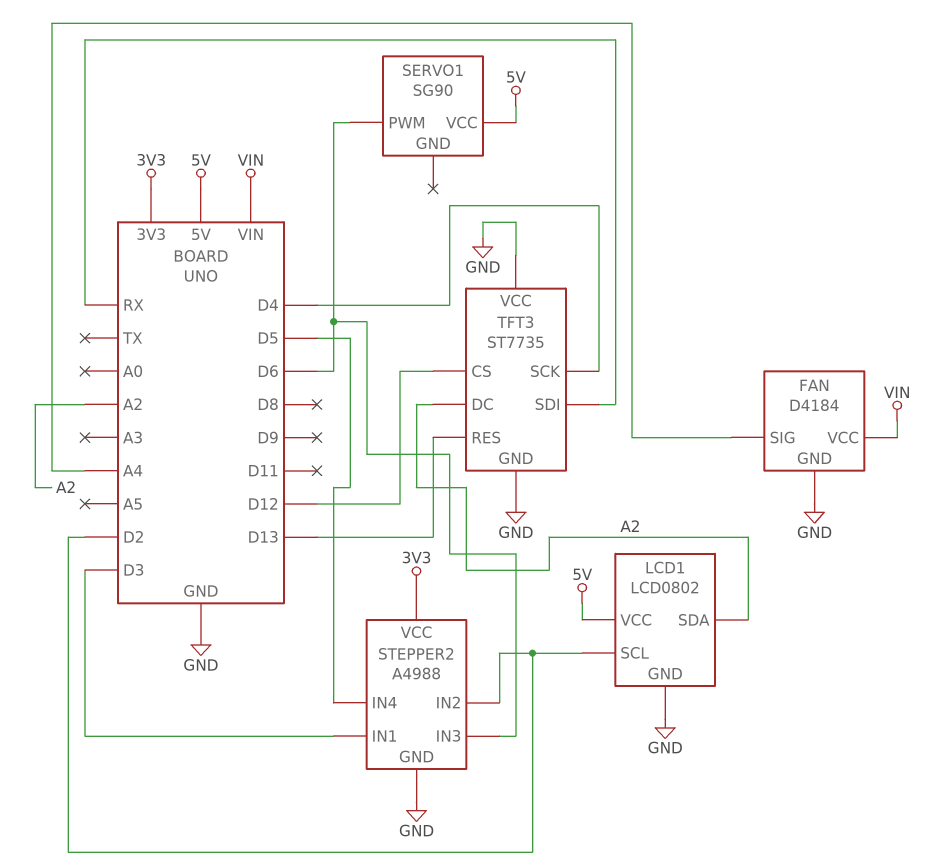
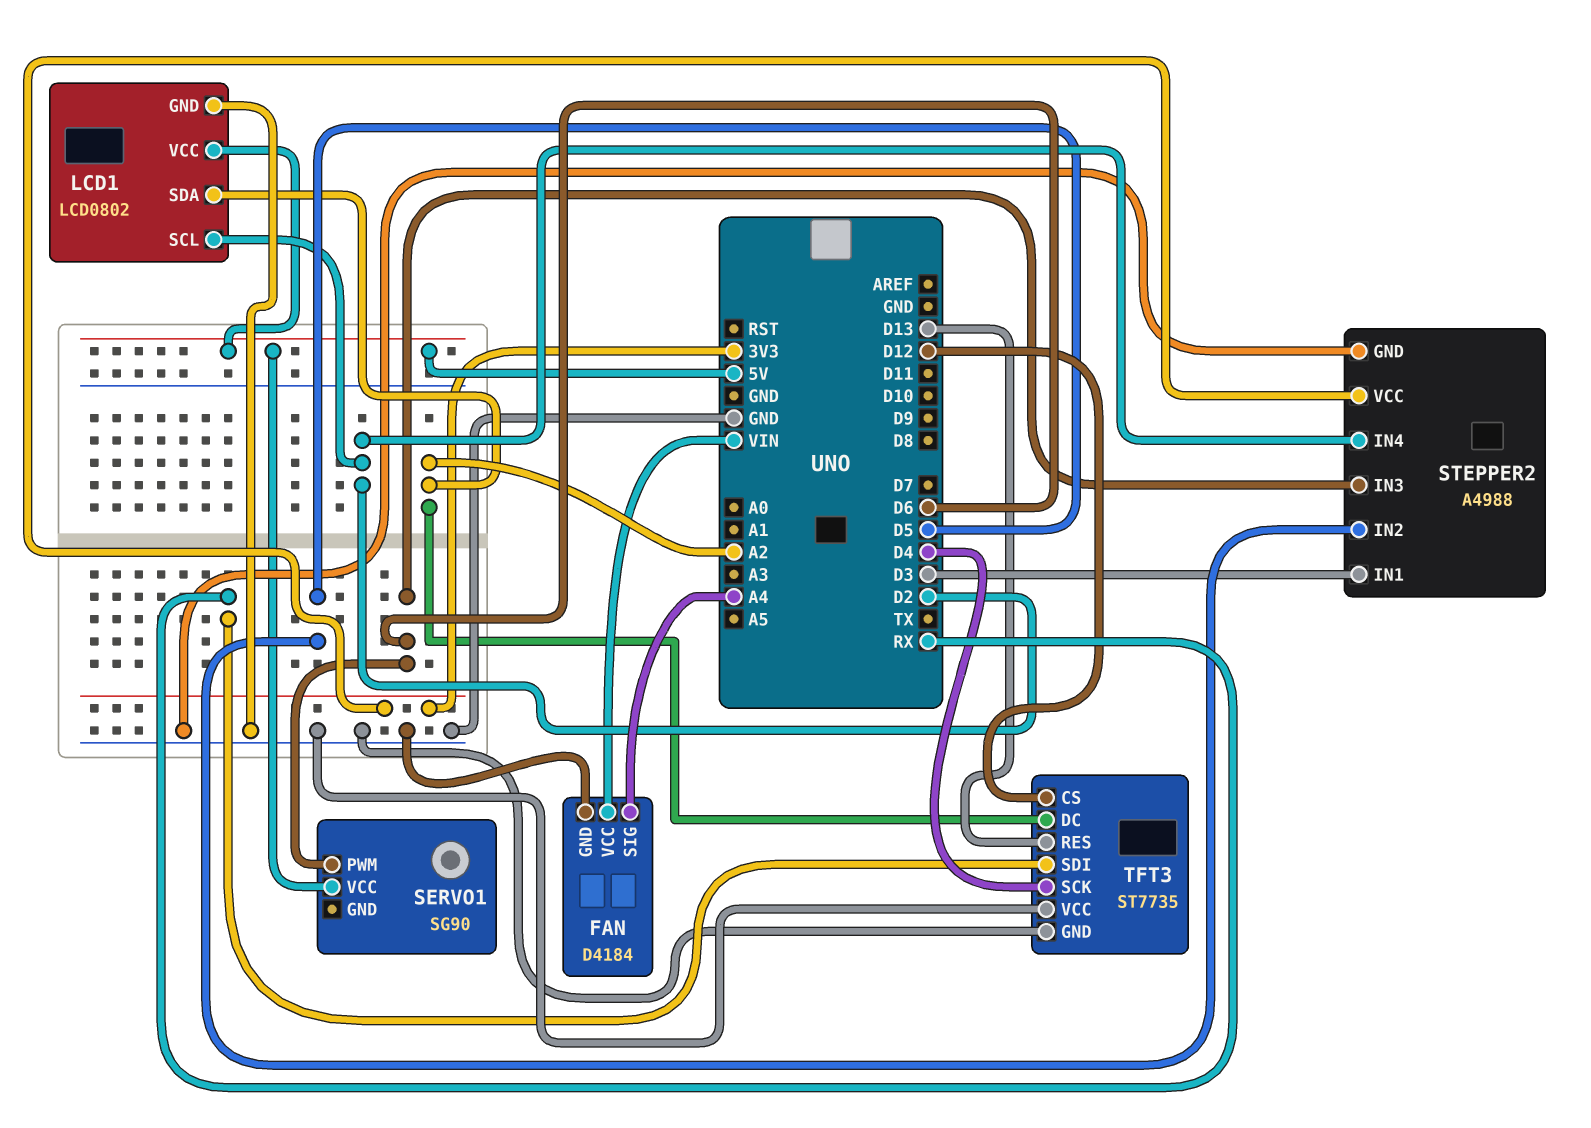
STEPPER2 pin IN2: D2 -> D5
STEPPER2 pin IN4: D5 -> D2

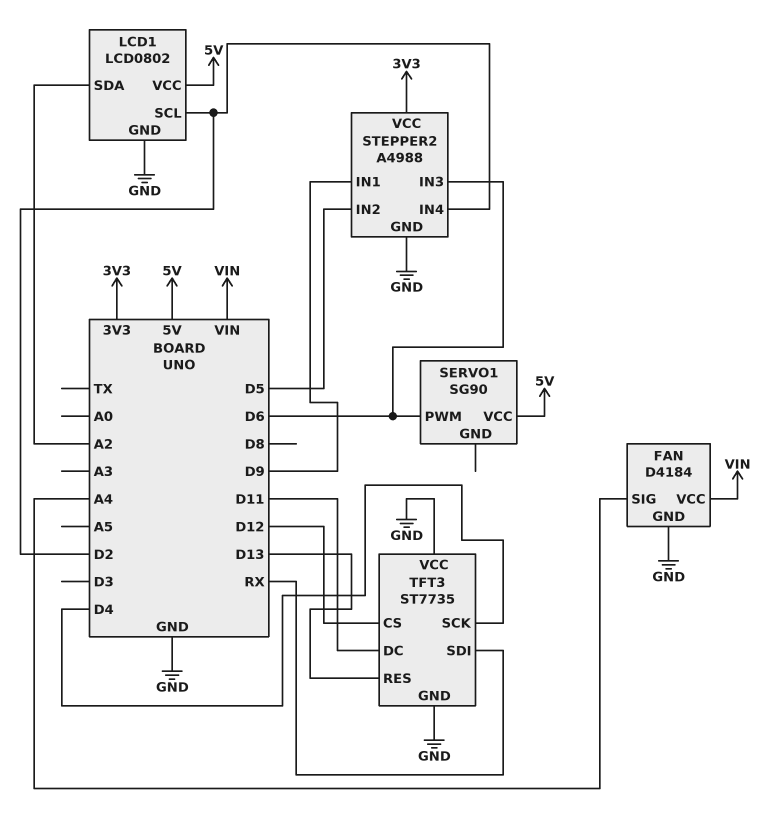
STEPPER2 pin IN1: D3 -> D9
TFT3 pin DC: A2 -> D11

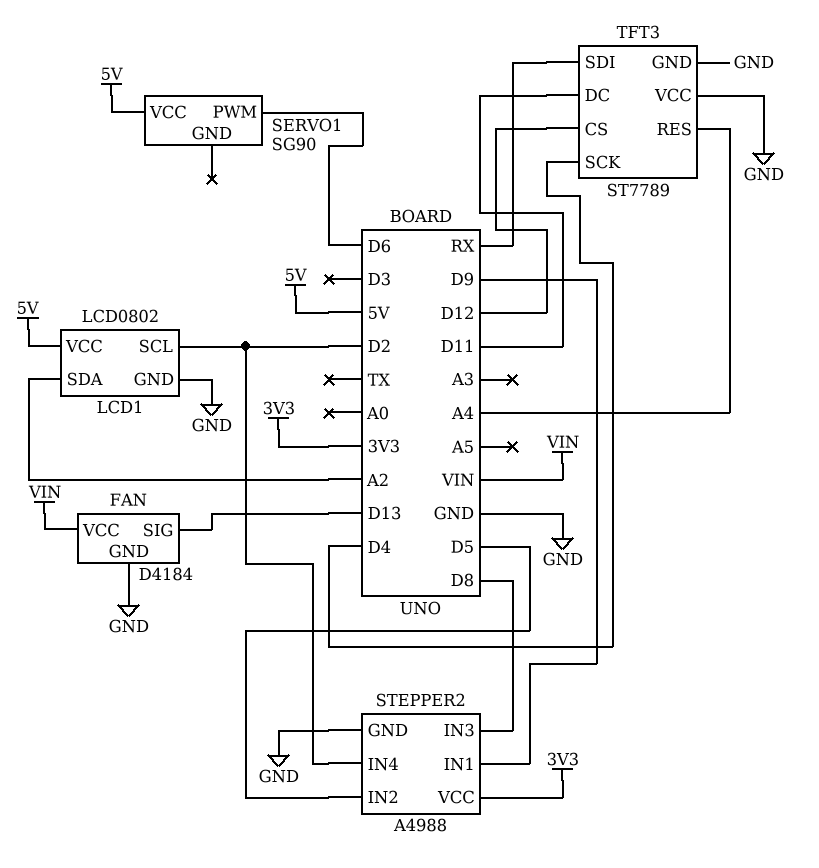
FAN pin SIG: A4 -> D13
STEPPER2 pin IN3: D6 -> D8
TFT3: ST7735 -> ST7789
TFT3 pin RES: D13 -> A4

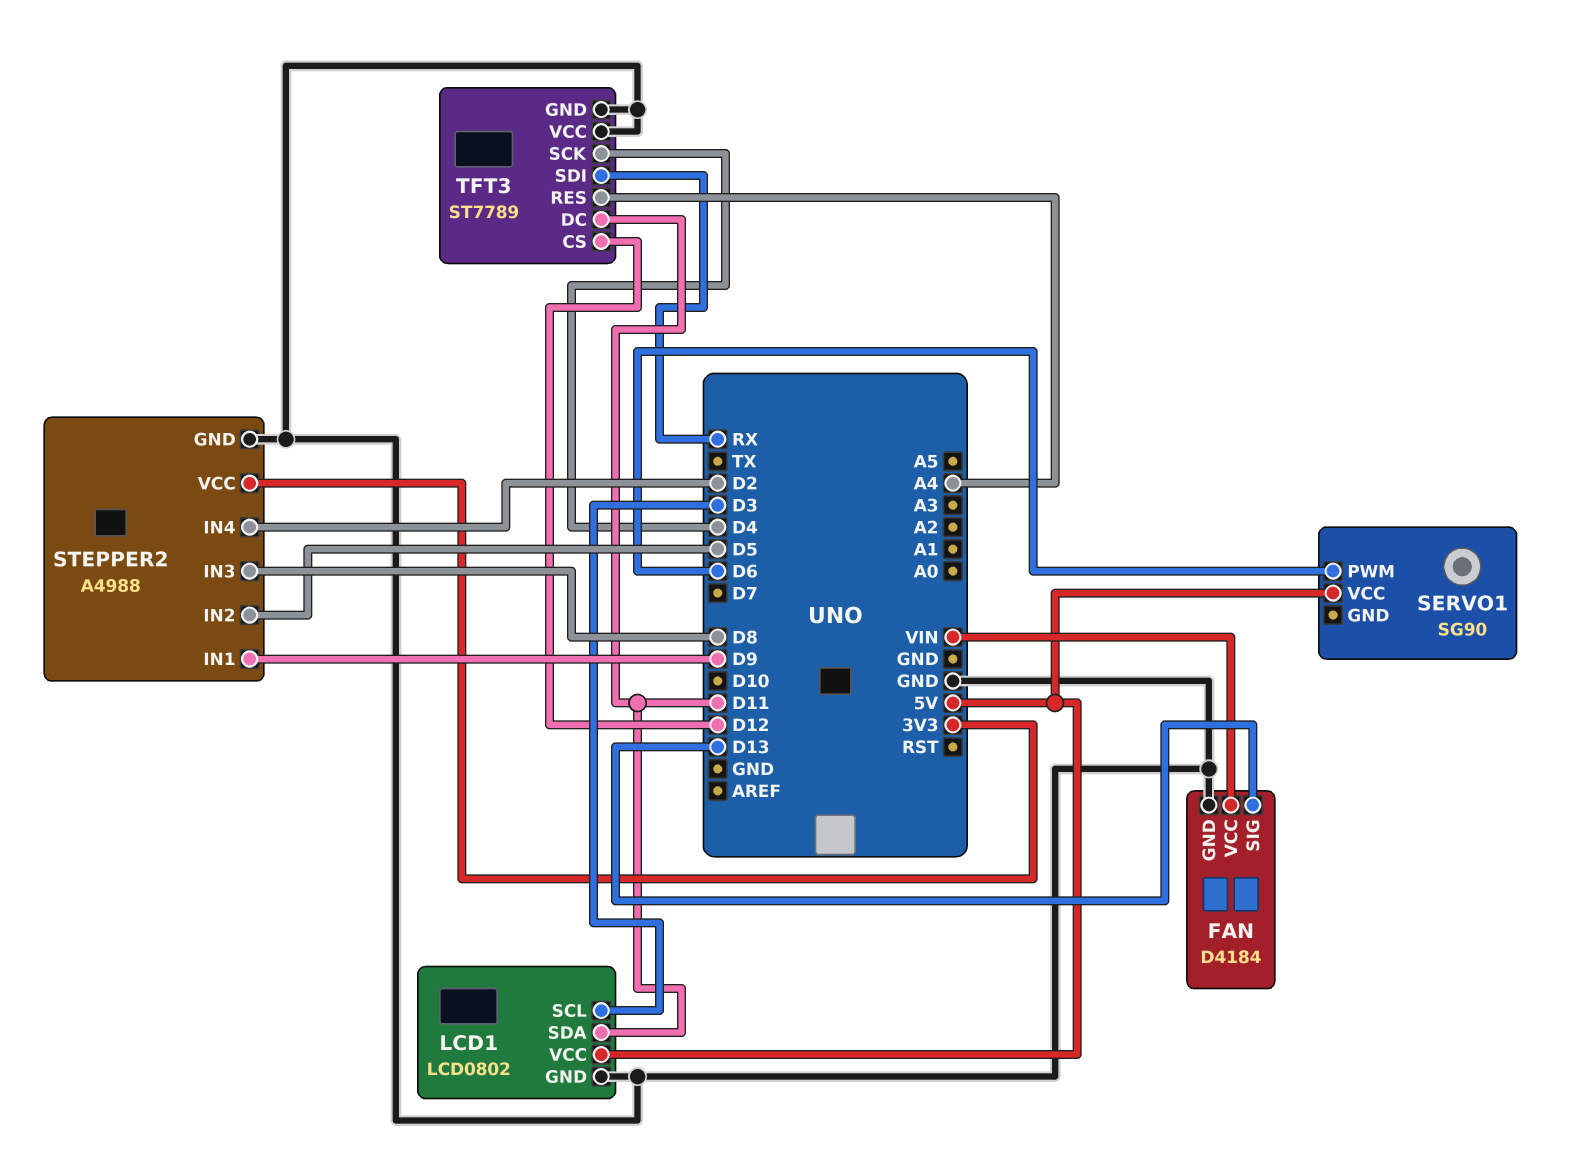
LCD1 pin SCL: D2 -> D3
LCD1 pin SDA: A2 -> D11

